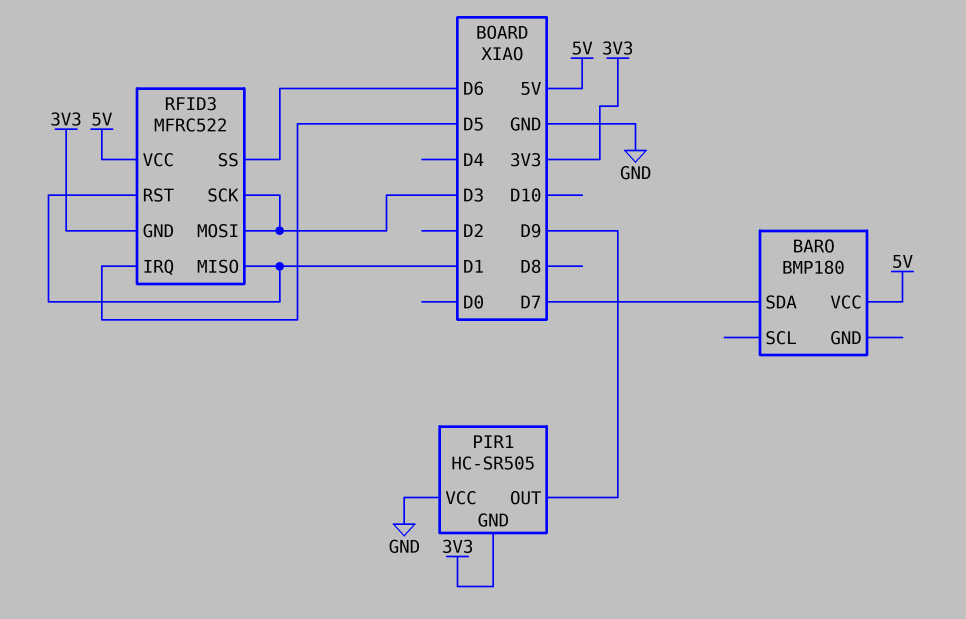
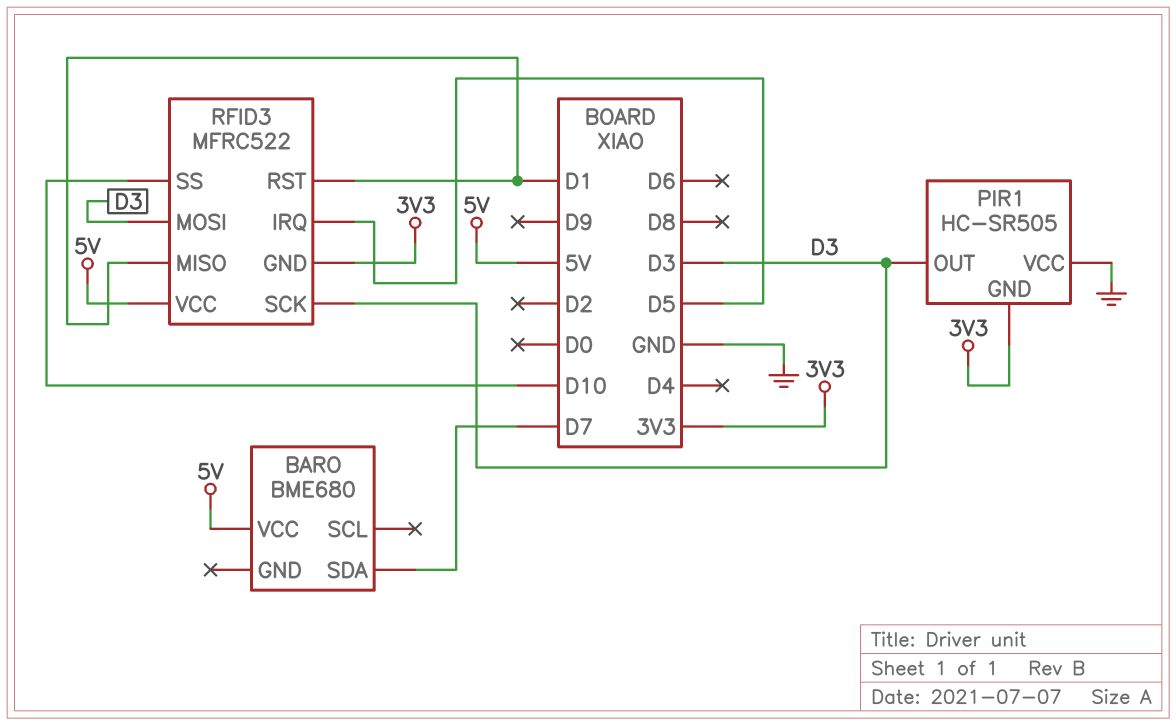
BARO: BMP180 -> BME680
PIR1 pin OUT: D9 -> D3
RFID3 pin SS: D6 -> D10

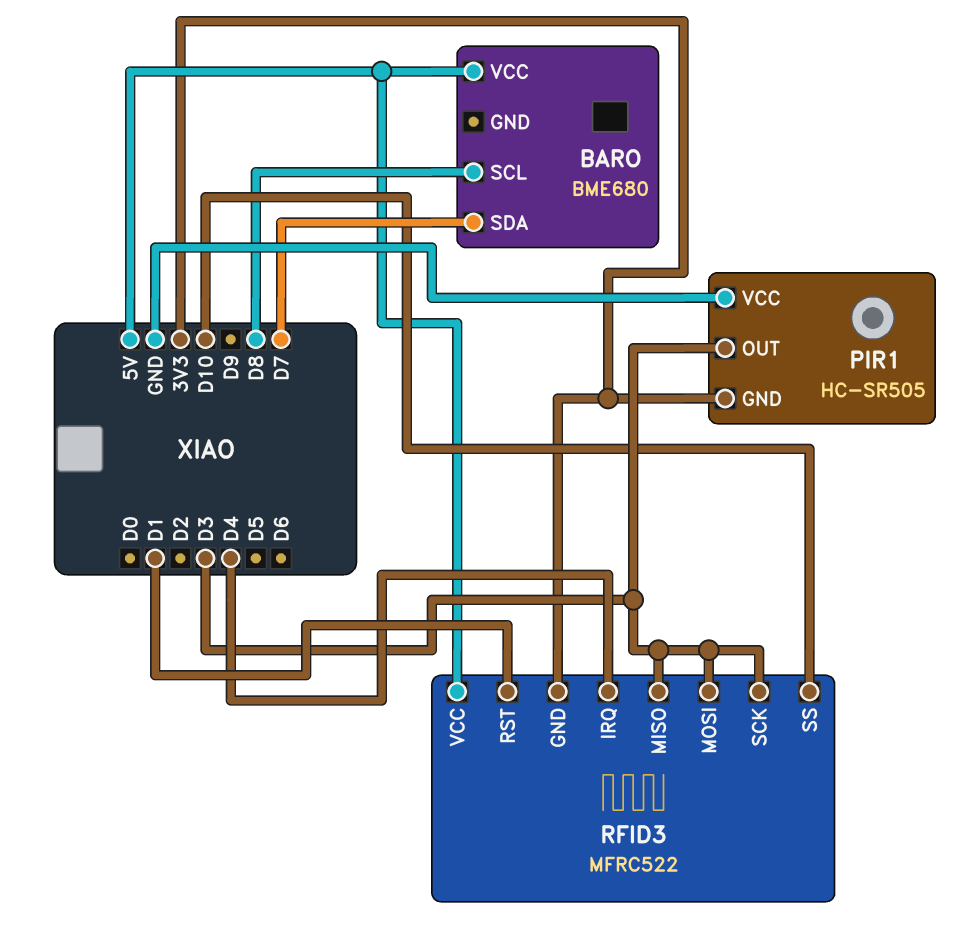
BARO pin SCL: none -> D8
RFID3 pin IRQ: D5 -> D4
RFID3 pin MISO: D1 -> D3

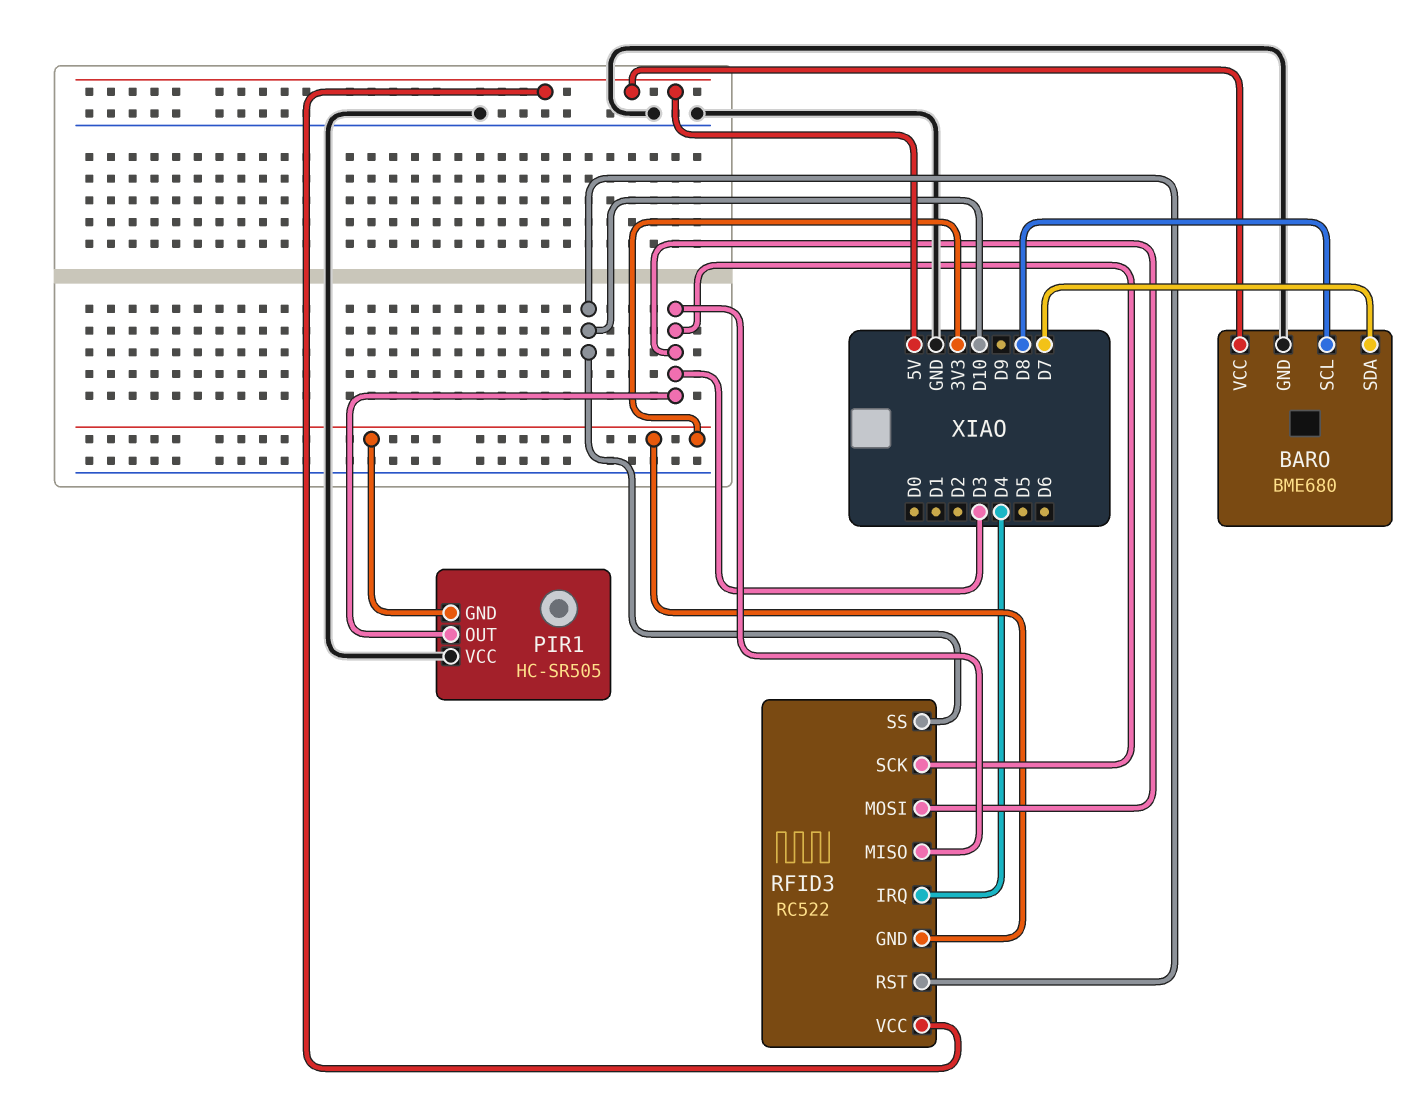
BARO pin GND: none -> GND
RFID3: MFRC522 -> RC522
RFID3 pin RST: D1 -> D10

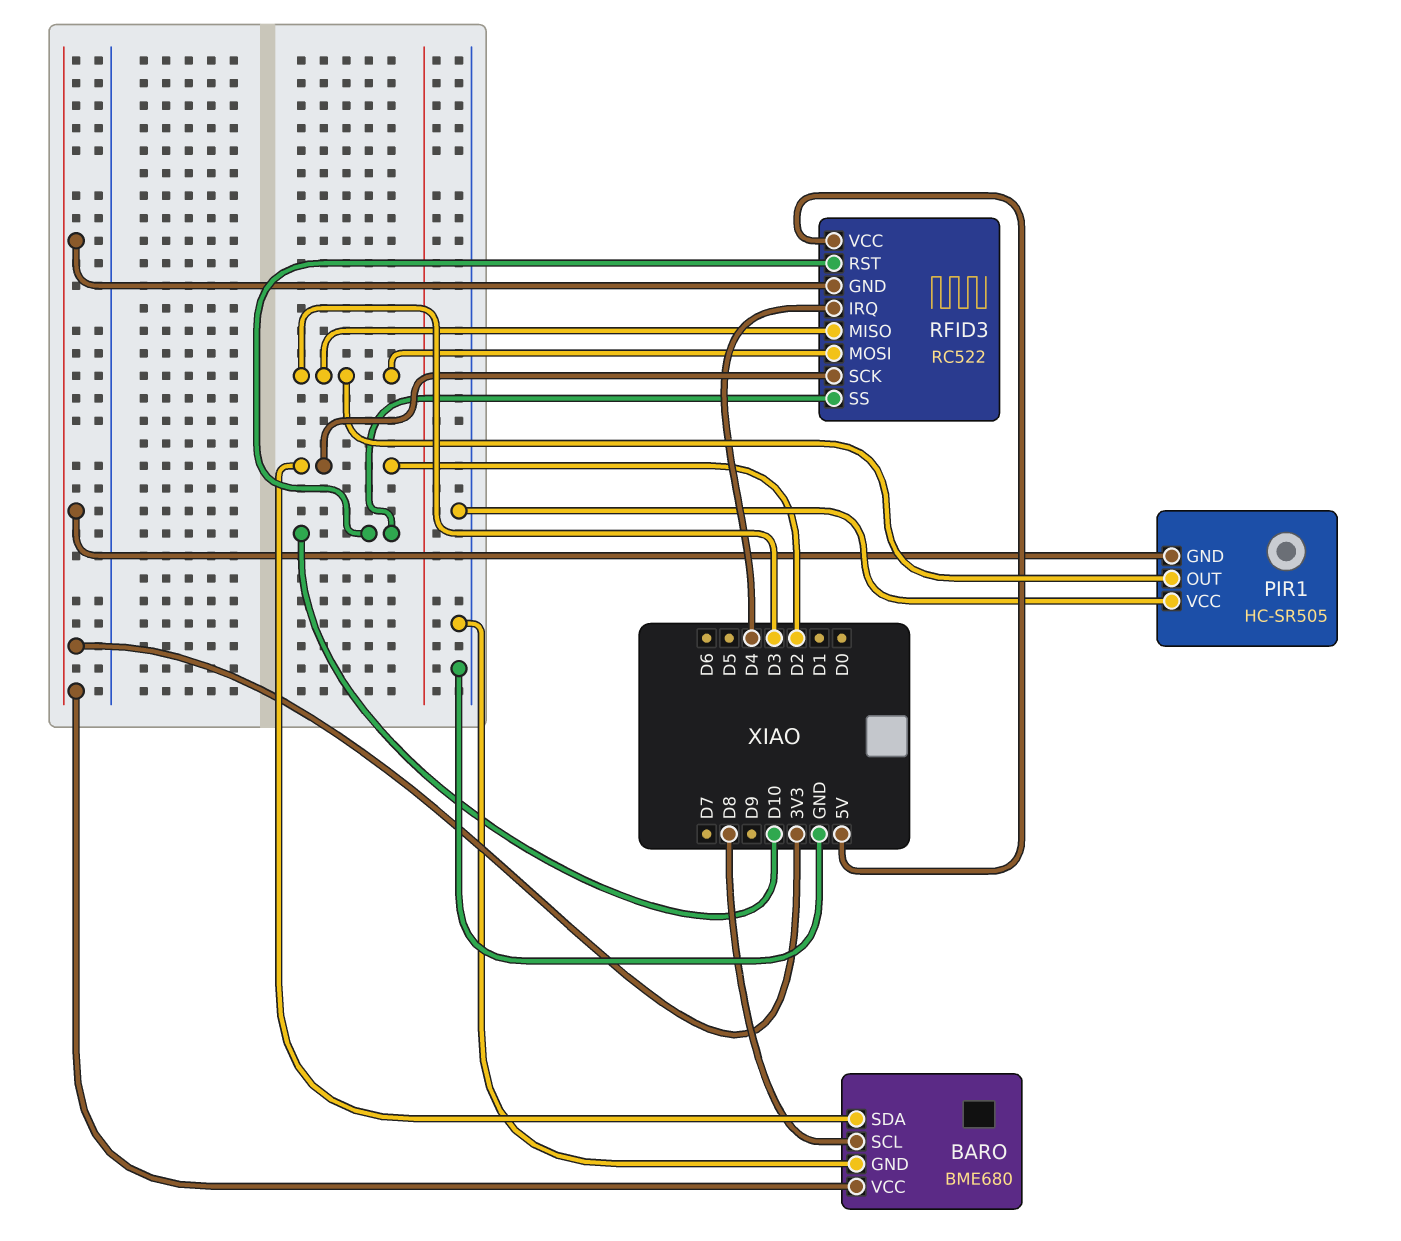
BARO pin SDA: D7 -> D2
BARO pin VCC: 5V -> 3V3
RFID3 pin SCK: D3 -> D2

